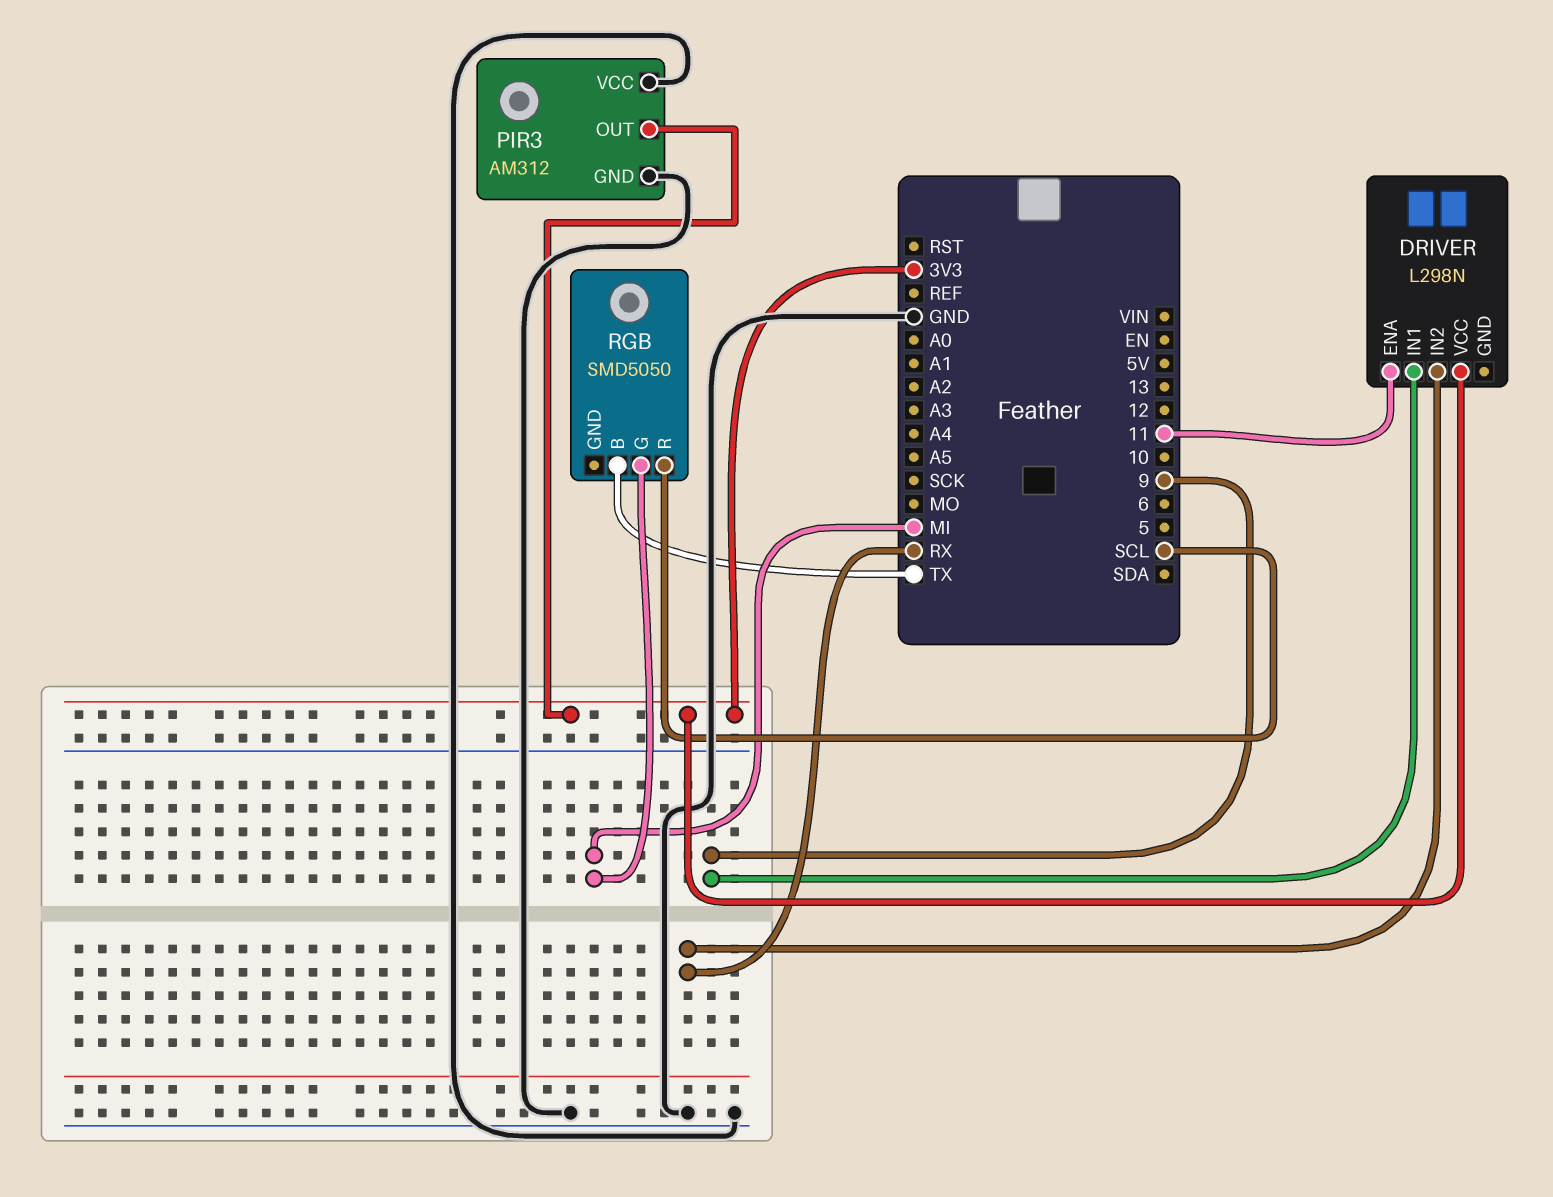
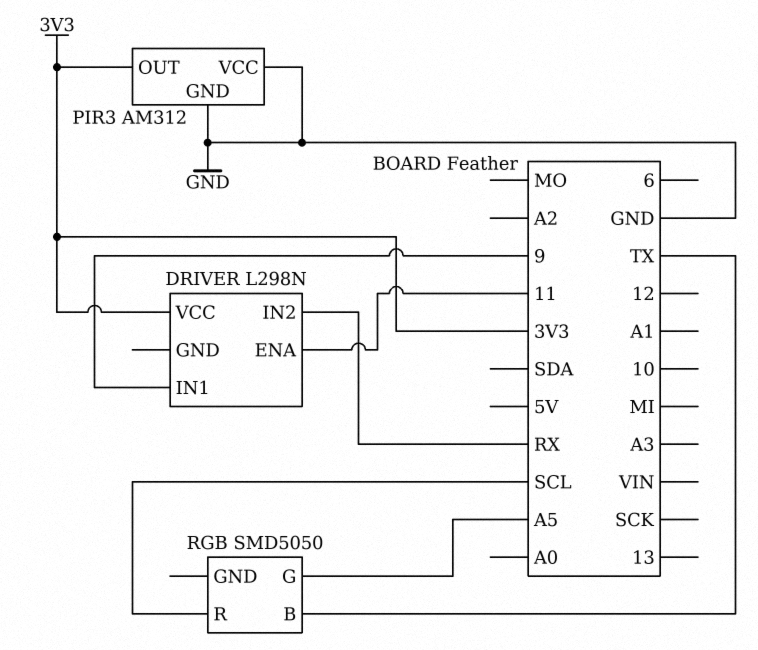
RGB pin G: MI -> A5

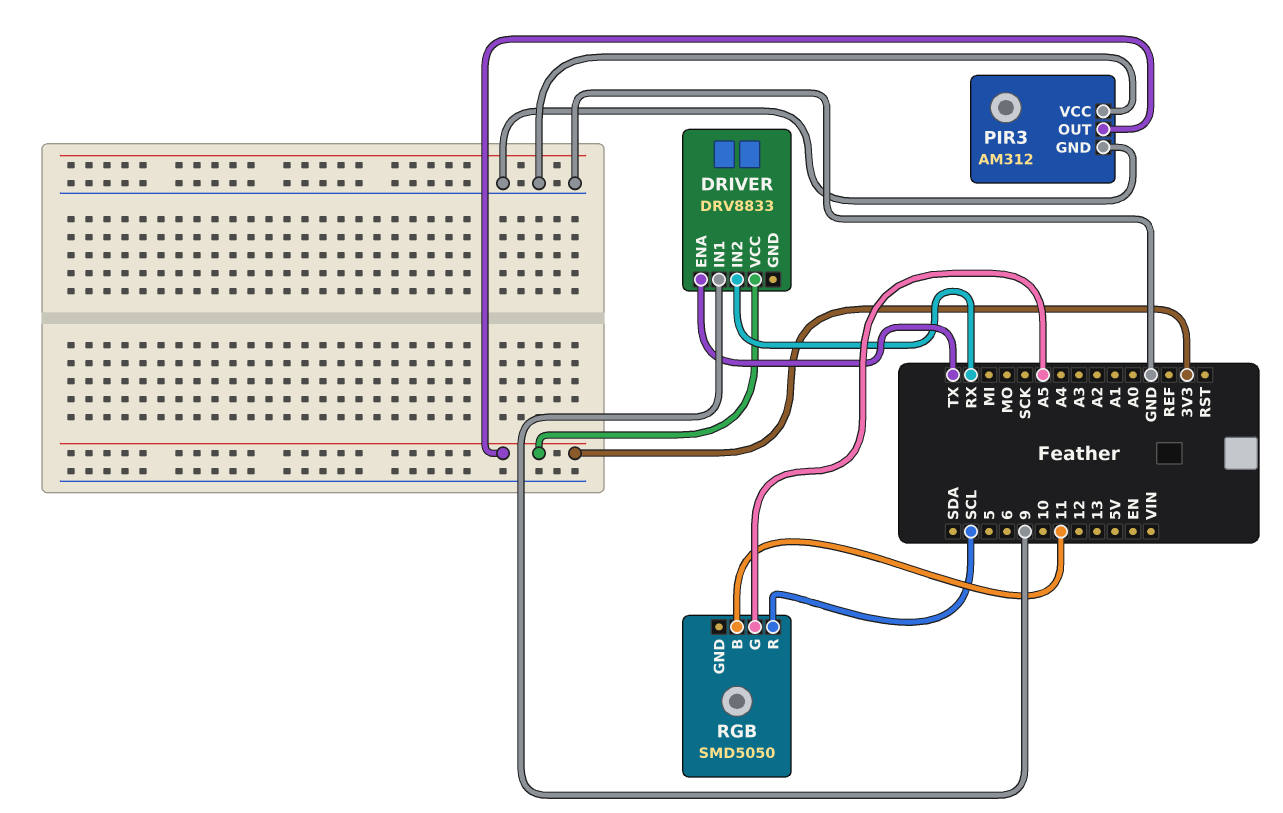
DRIVER: L298N -> DRV8833
DRIVER pin ENA: 11 -> TX
RGB pin B: TX -> 11

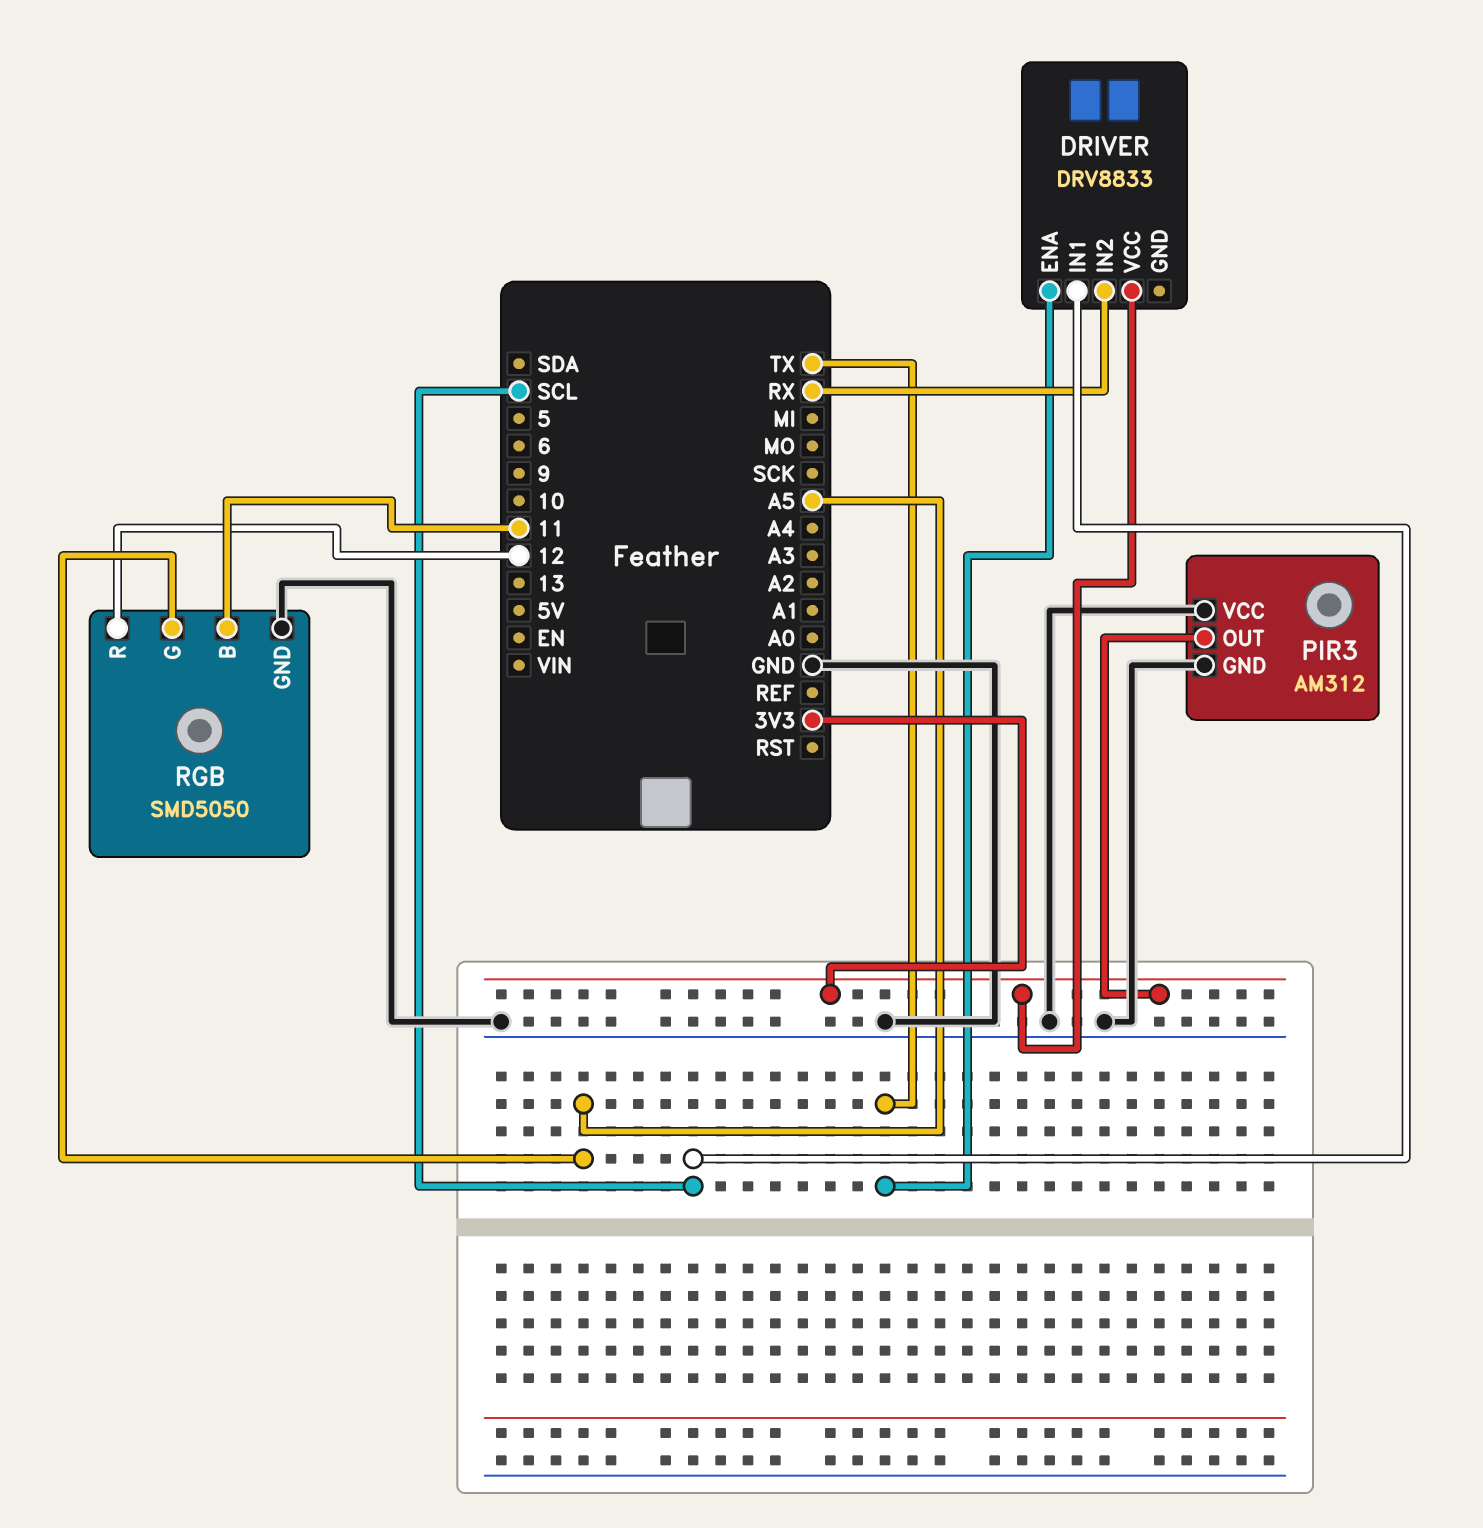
DRIVER pin IN1: 9 -> SCL
RGB pin GND: none -> GND
RGB pin R: SCL -> 12

